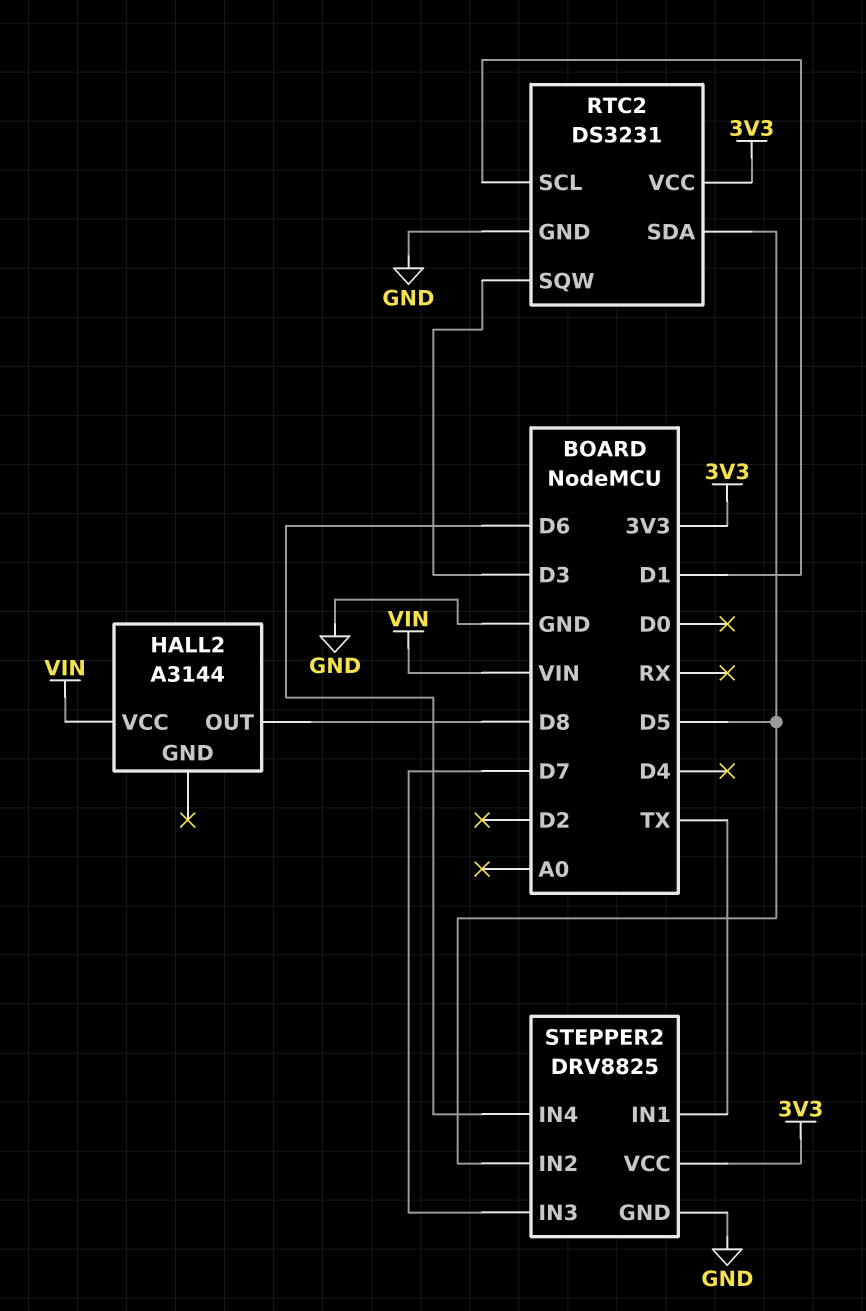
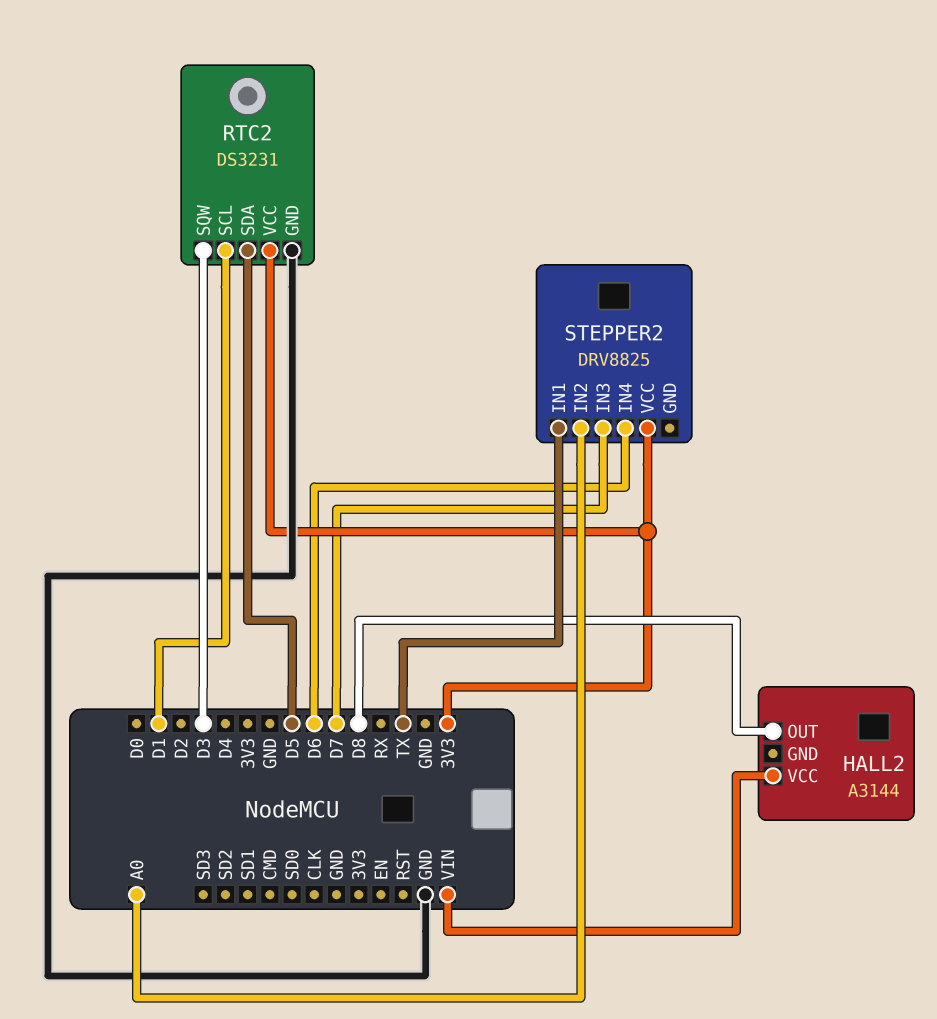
STEPPER2 pin GND: GND -> none
STEPPER2 pin IN2: D5 -> A0

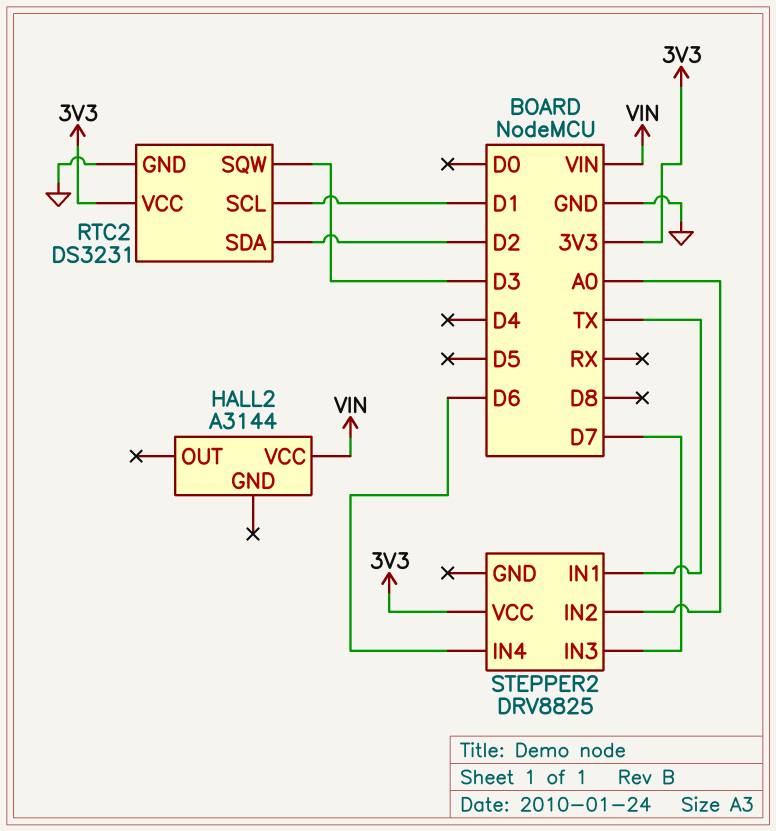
HALL2 pin OUT: D8 -> none
RTC2 pin SDA: D5 -> D2

